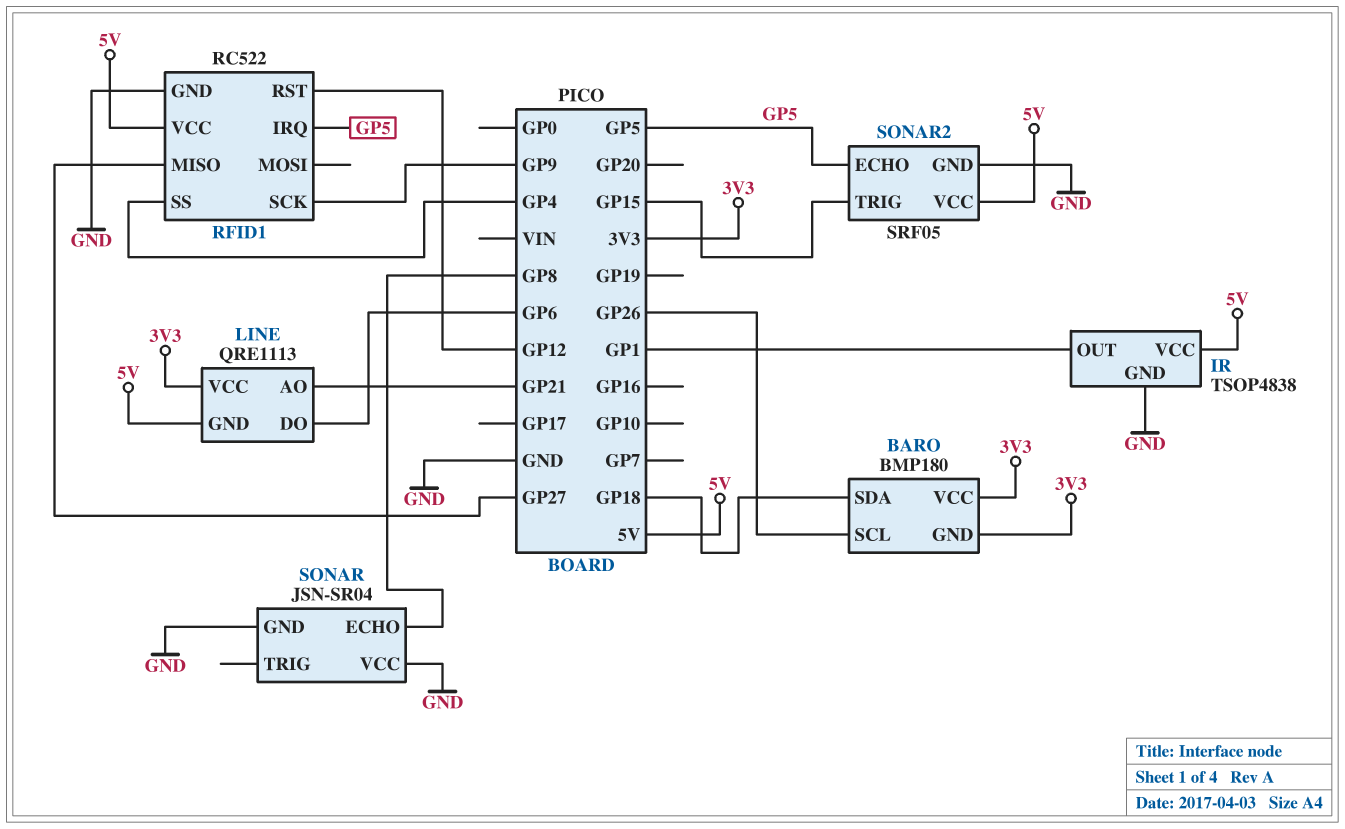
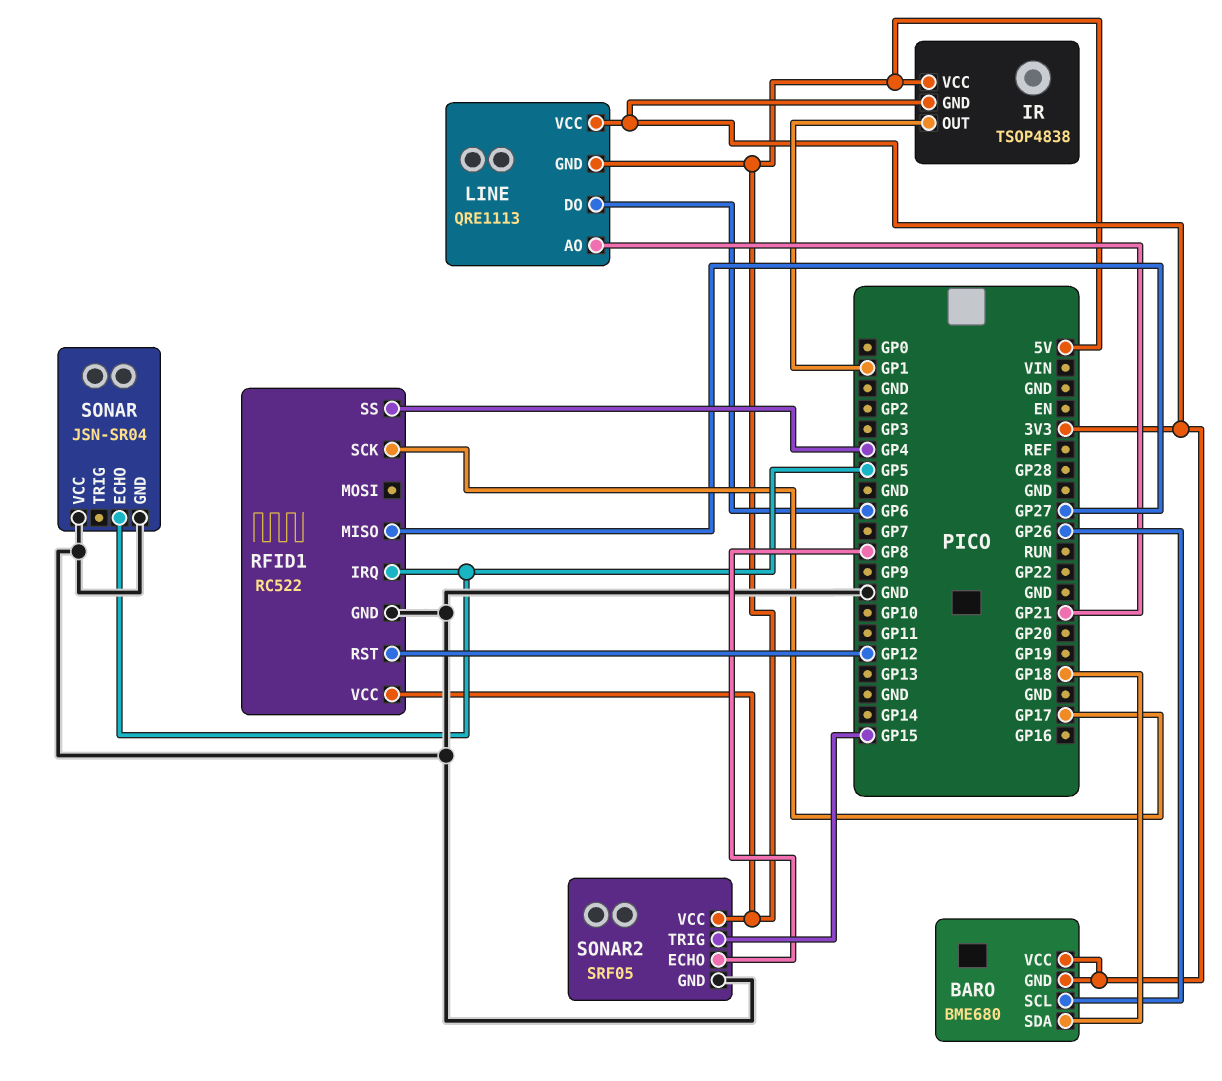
BARO: BMP180 -> BME680
IR pin GND: GND -> 3V3
RFID1 pin SCK: GP9 -> GP17
SONAR pin ECHO: GP8 -> GP5
SONAR2 pin ECHO: GP5 -> GP8

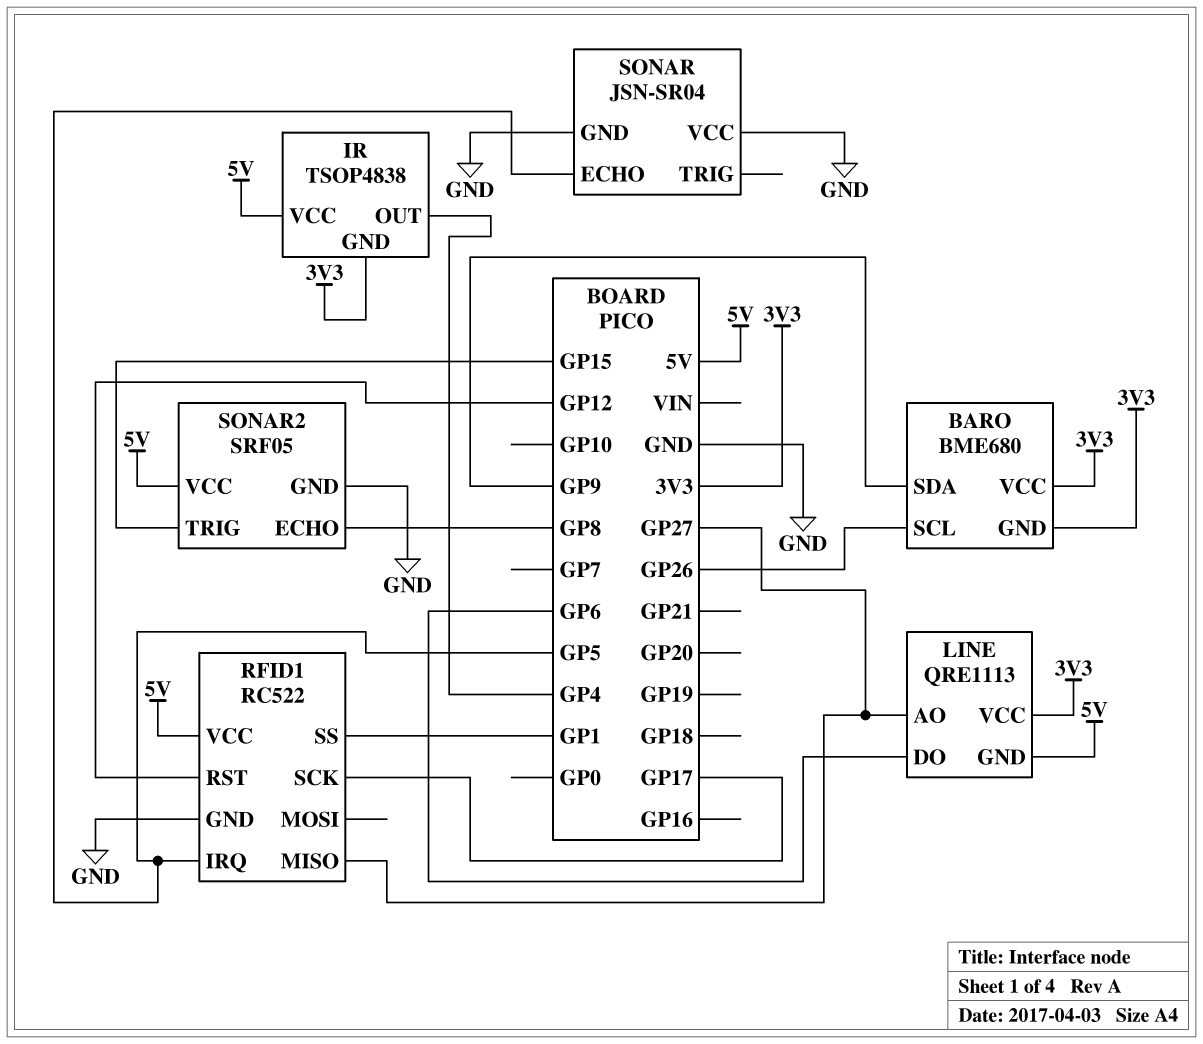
BARO pin SDA: GP18 -> GP9
IR pin OUT: GP1 -> GP4
LINE pin AO: GP21 -> GP27
RFID1 pin SS: GP4 -> GP1

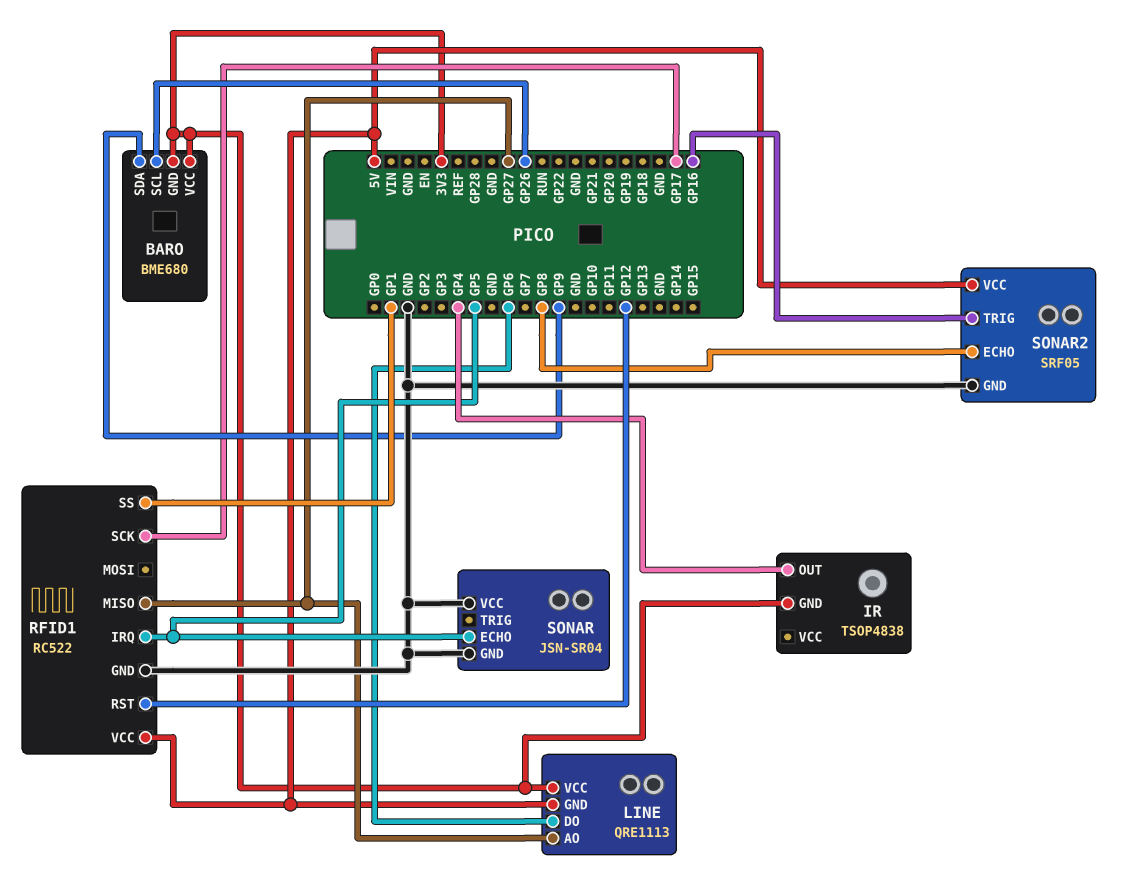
IR pin VCC: 5V -> none
SONAR2 pin TRIG: GP15 -> GP16

